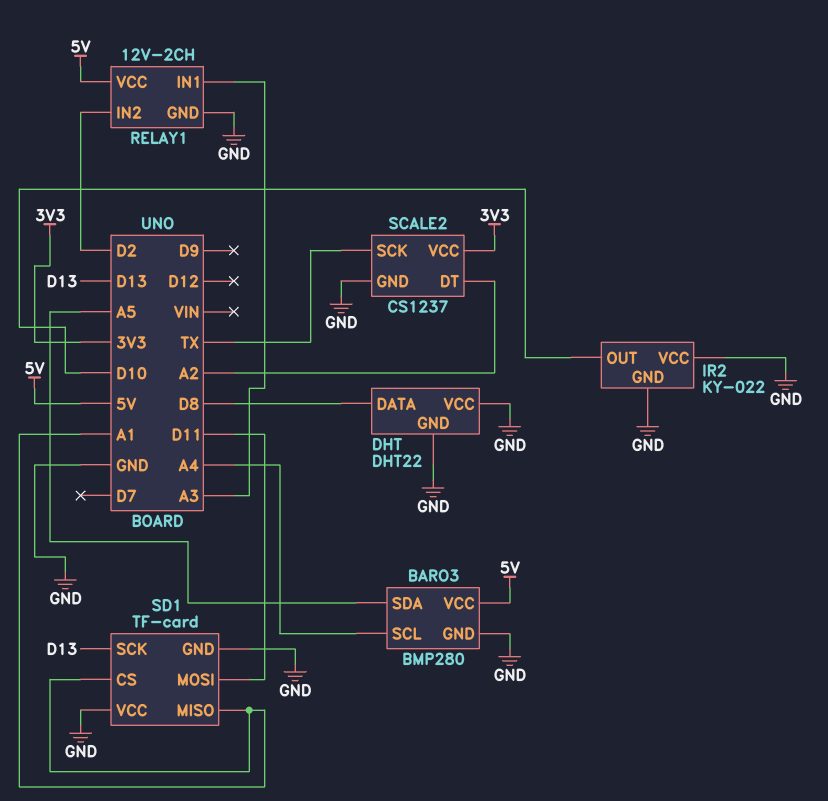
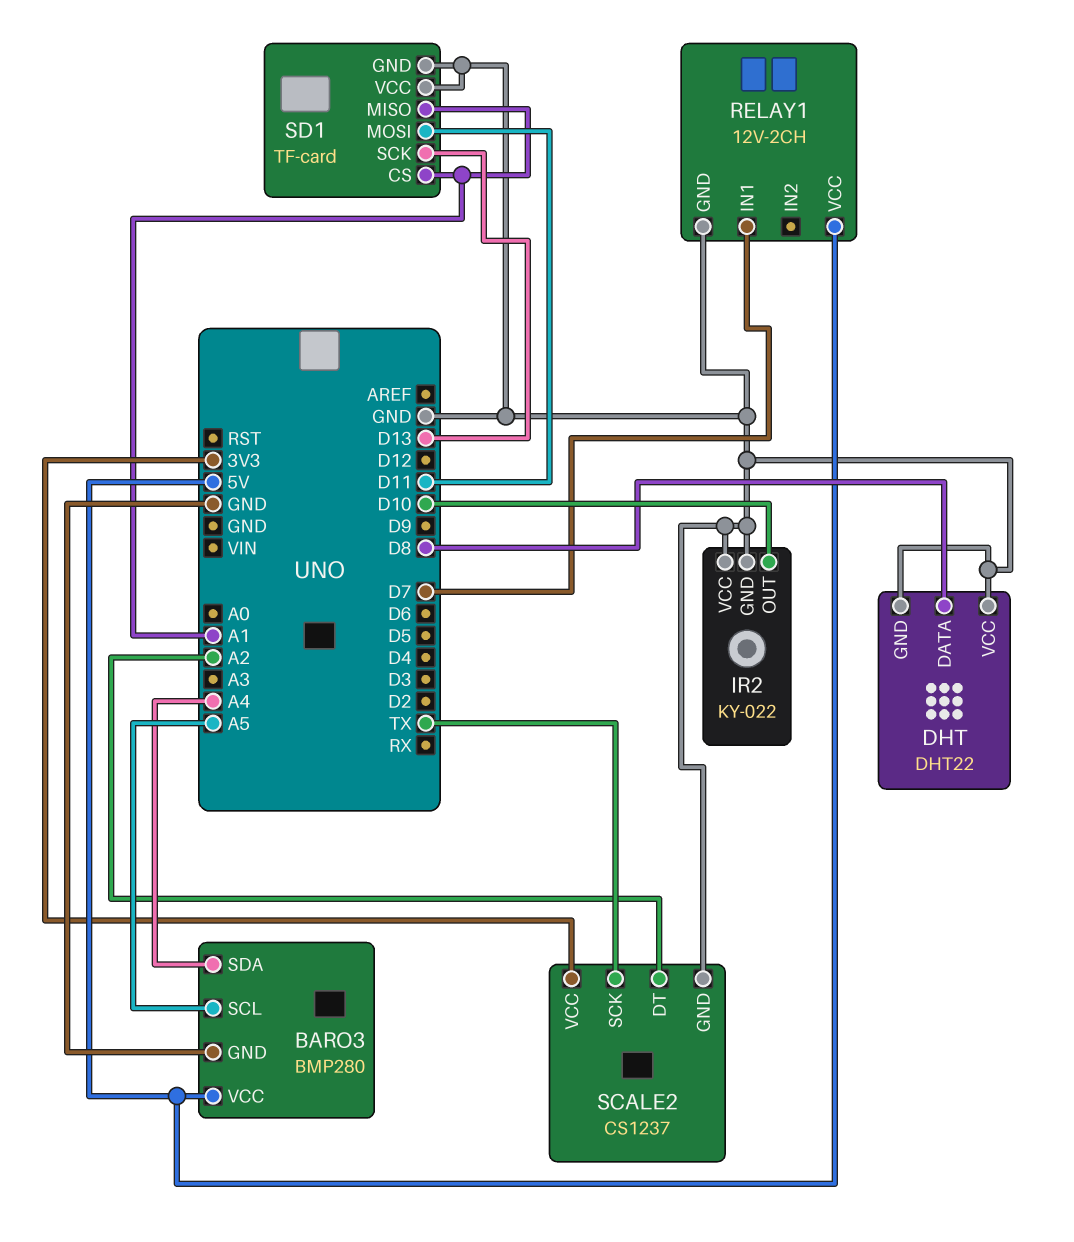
BARO3 pin SCL: A4 -> A5
BARO3 pin SDA: A5 -> A4
RELAY1 pin IN1: A3 -> D7
RELAY1 pin IN2: D2 -> none

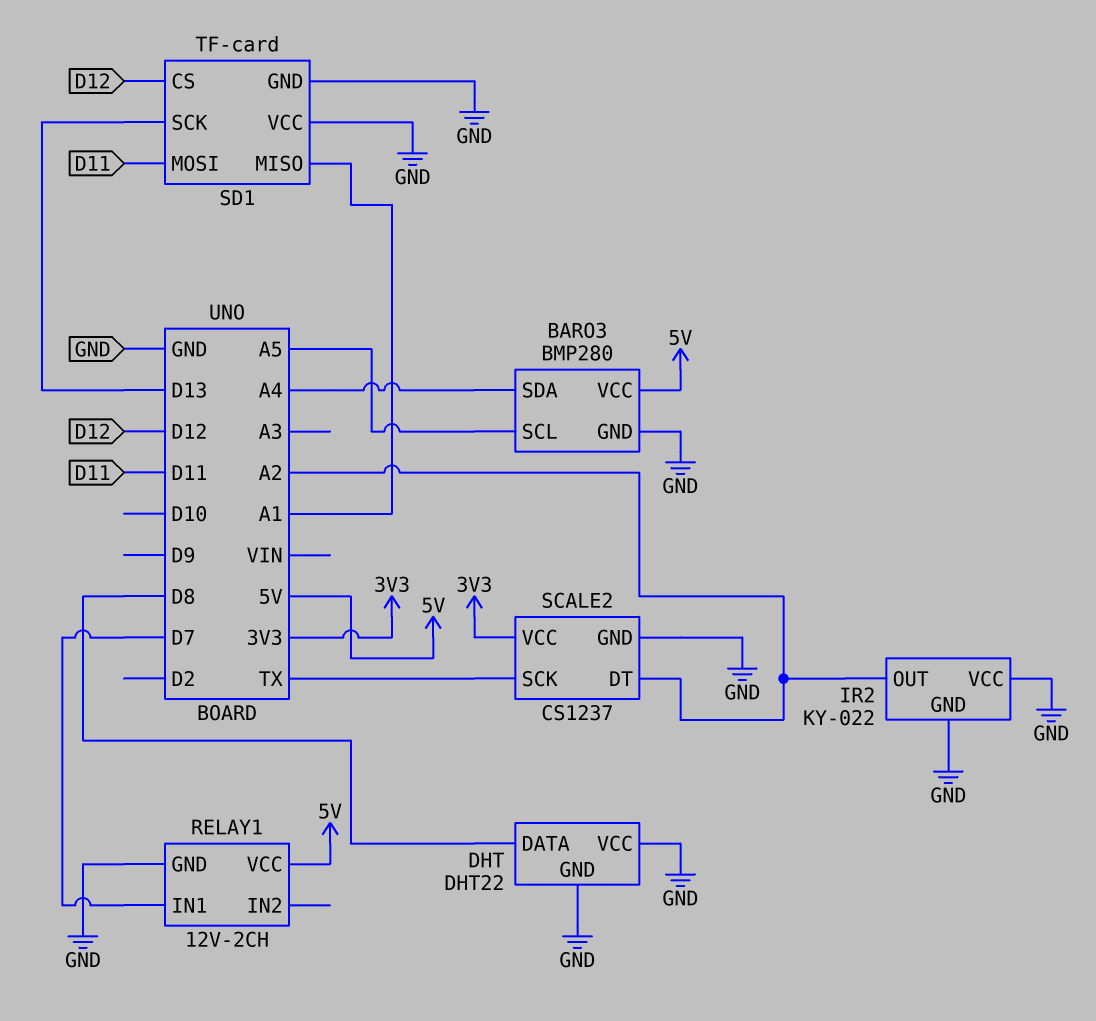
IR2 pin OUT: D10 -> A2
SD1 pin CS: A1 -> D12

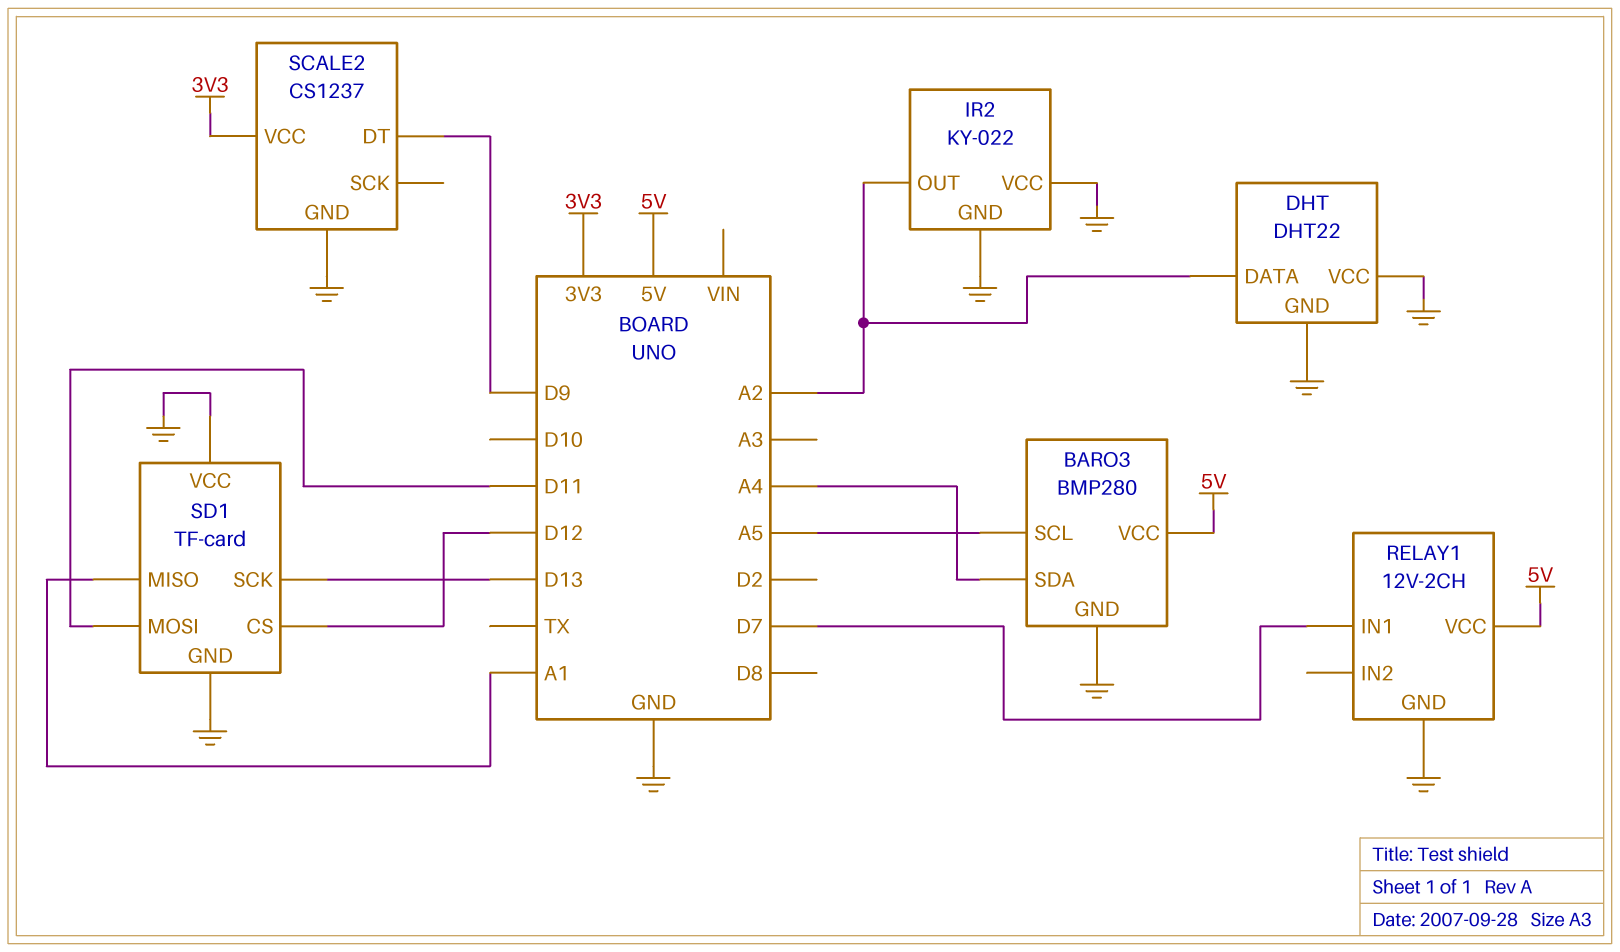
DHT pin DATA: D8 -> A2
SCALE2 pin DT: A2 -> D9
SCALE2 pin SCK: TX -> none

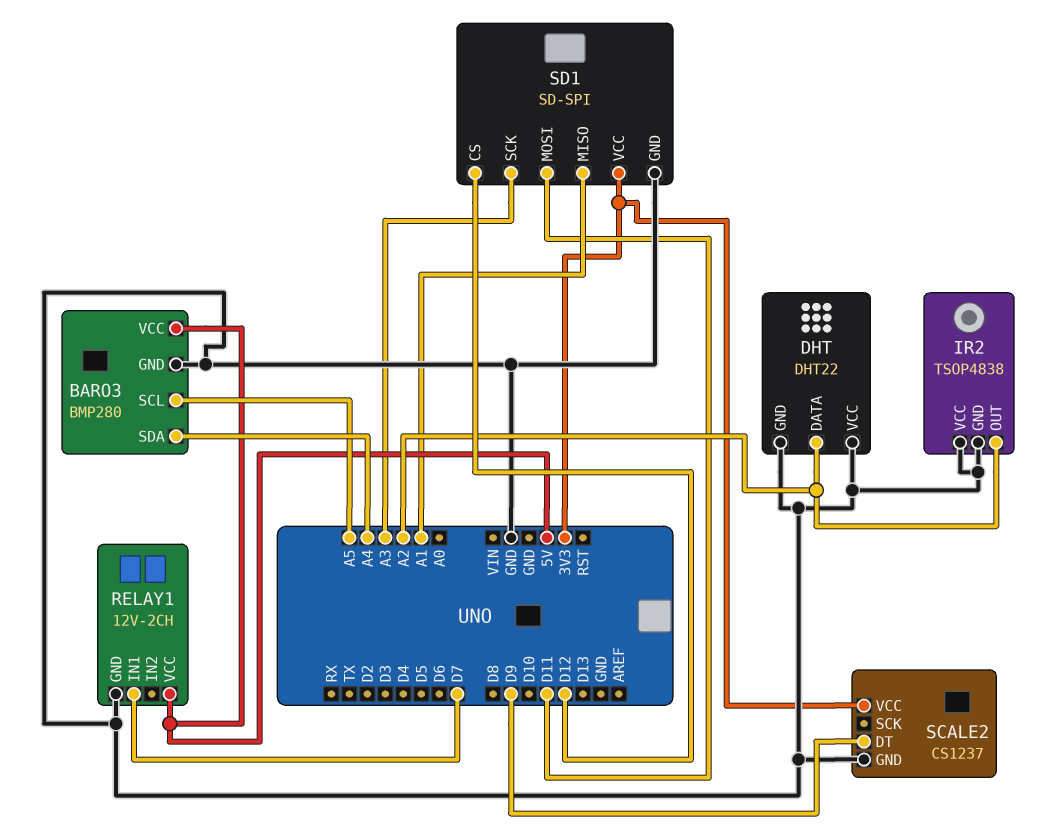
IR2: KY-022 -> TSOP4838
SD1: TF-card -> SD-SPI
SD1 pin SCK: D13 -> A3
SD1 pin VCC: GND -> 3V3

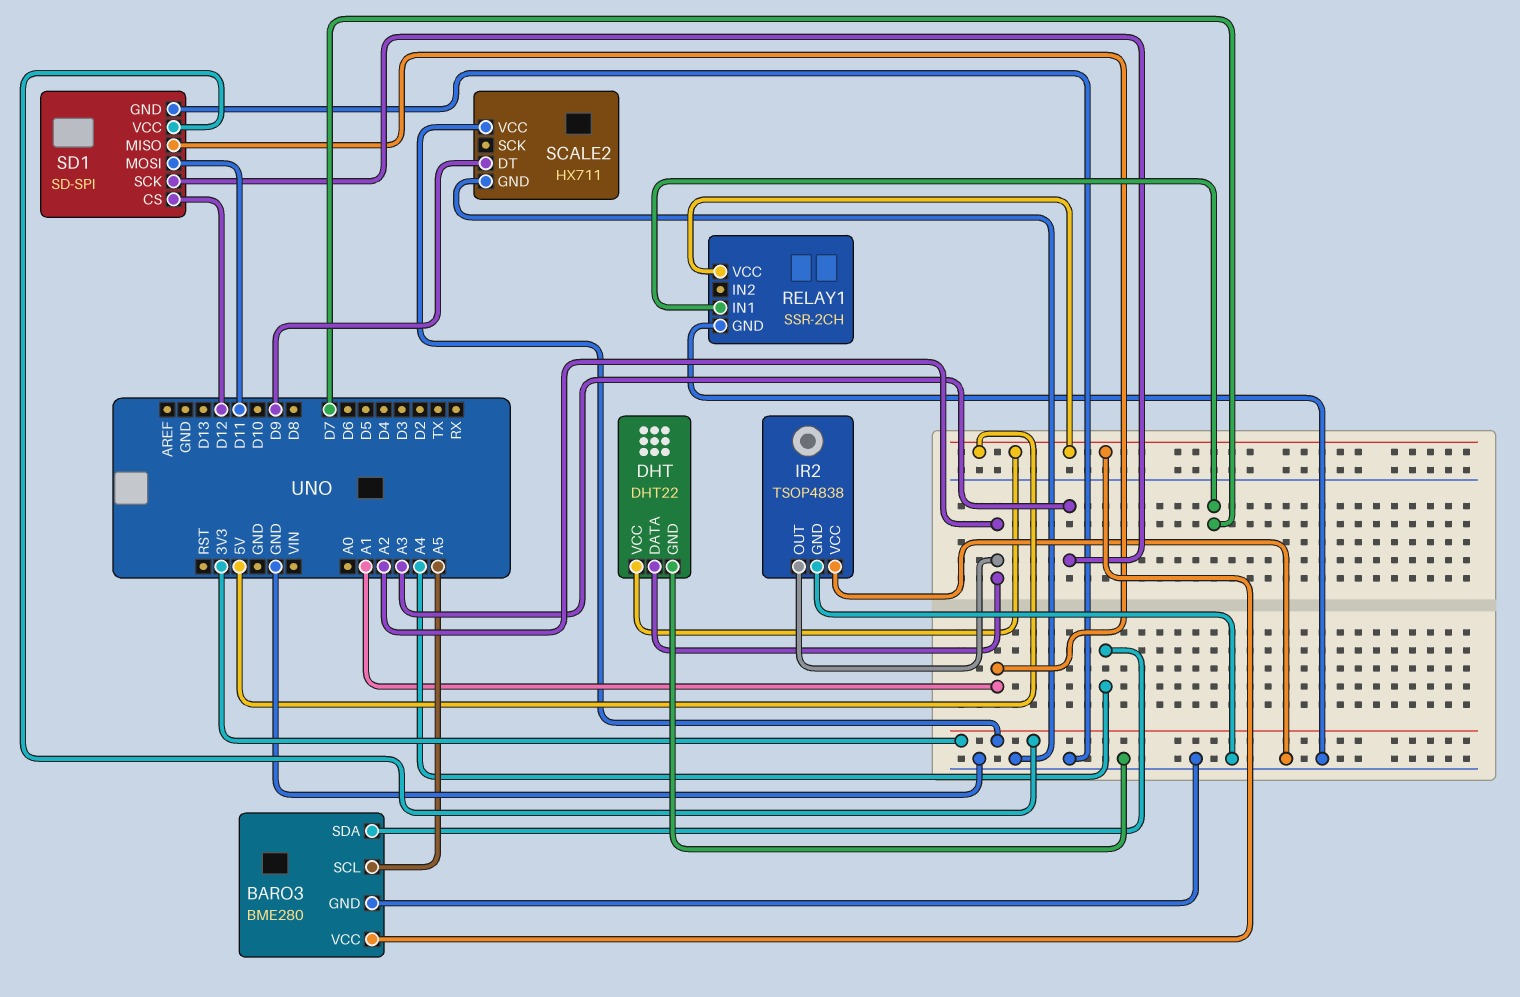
BARO3: BMP280 -> BME280
DHT pin VCC: GND -> 5V
RELAY1: 12V-2CH -> SSR-2CH
SCALE2: CS1237 -> HX711

